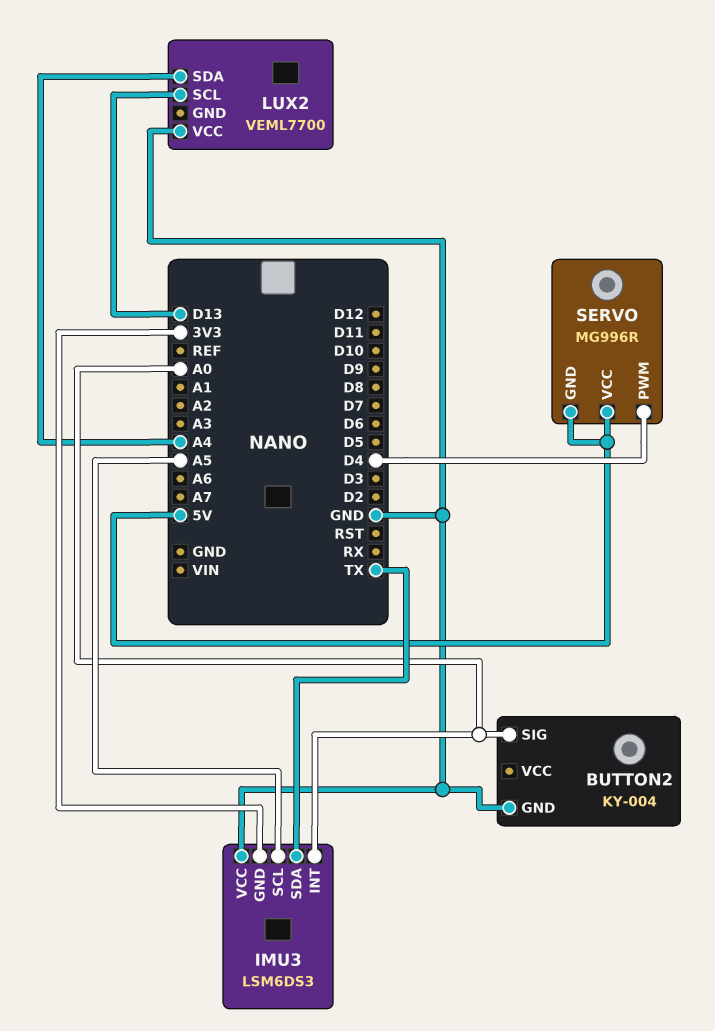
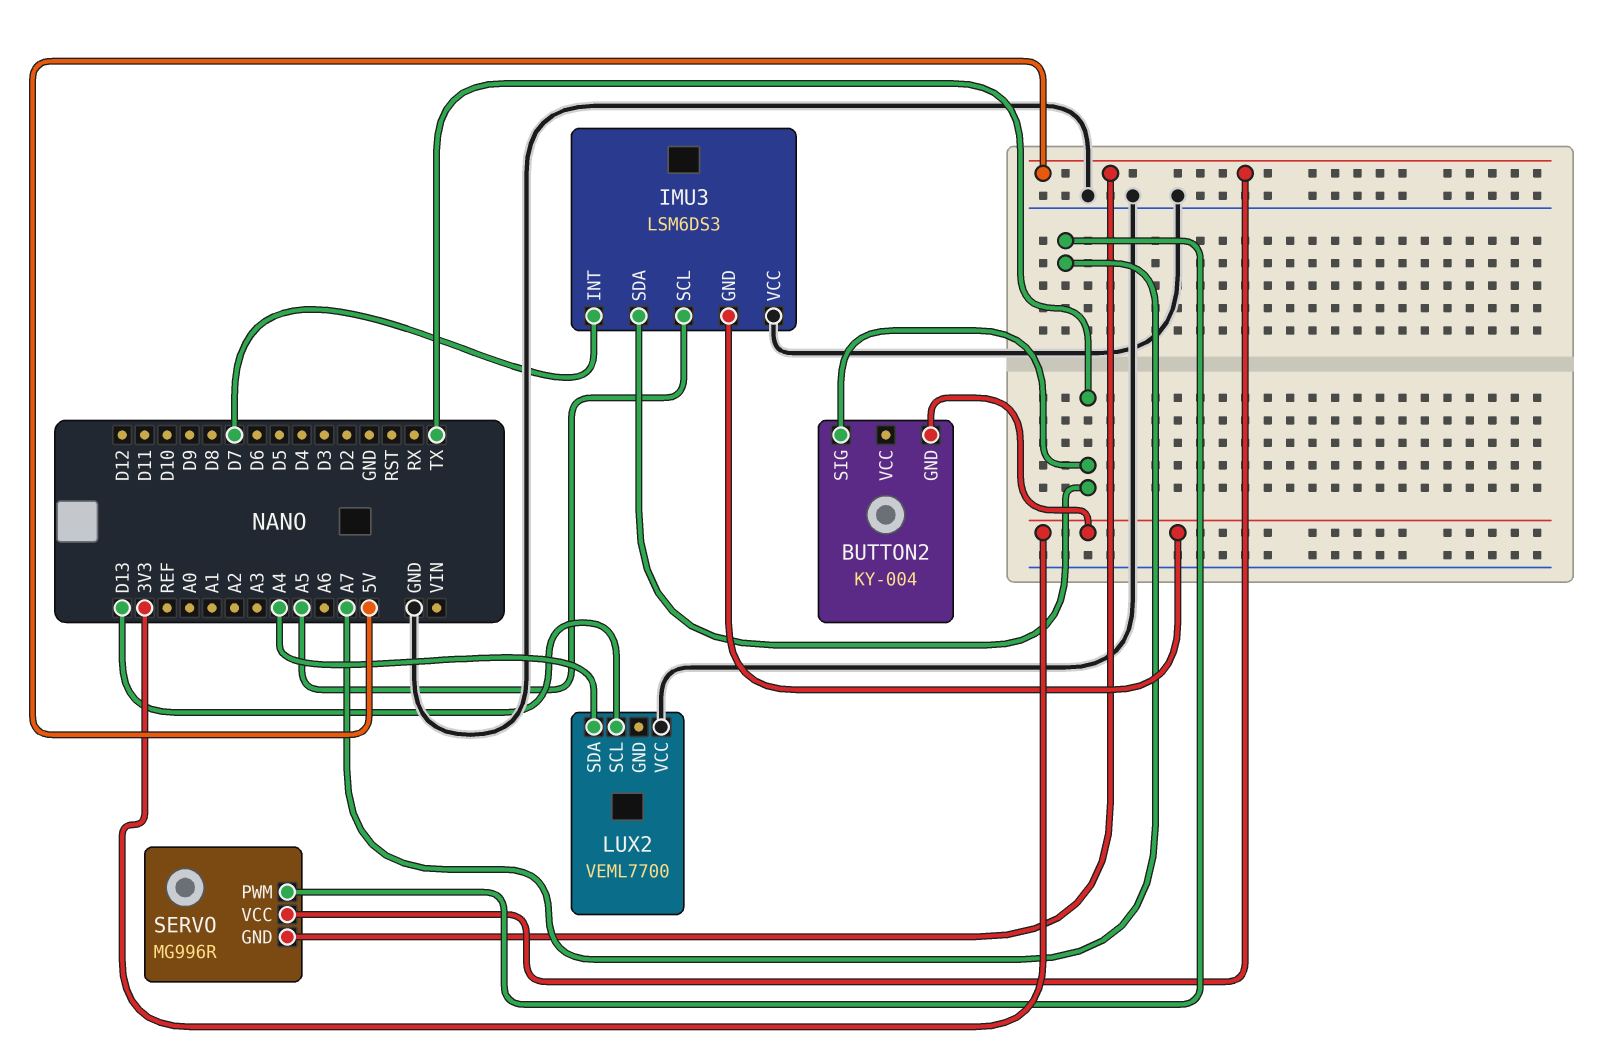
BUTTON2 pin GND: GND -> 3V3
BUTTON2 pin SIG: A0 -> TX
IMU3 pin INT: A0 -> D7
SERVO pin PWM: D4 -> A7

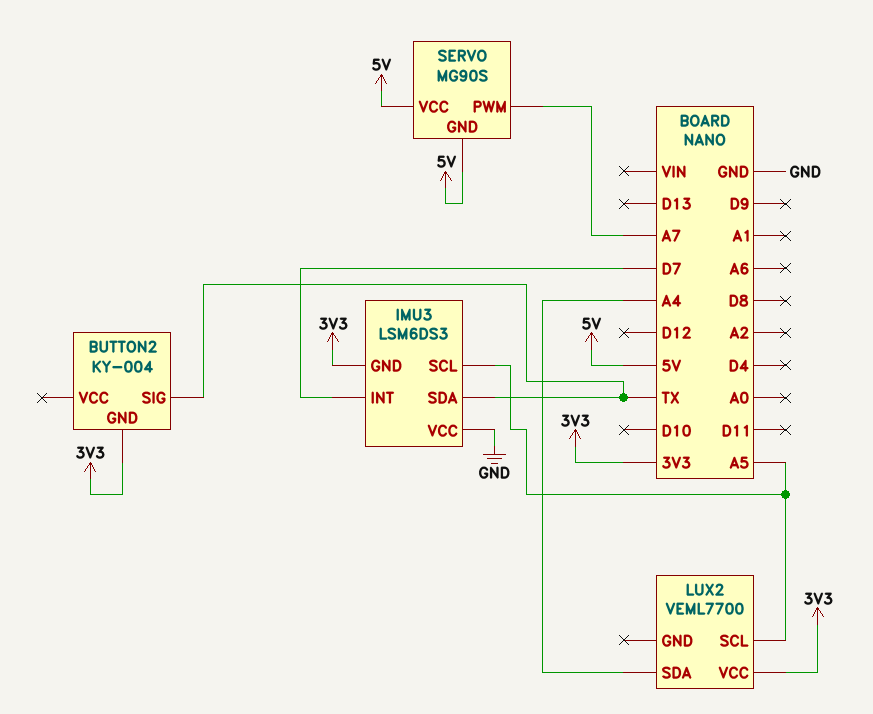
LUX2 pin SCL: D13 -> A5
LUX2 pin VCC: GND -> 3V3
SERVO: MG996R -> MG90S

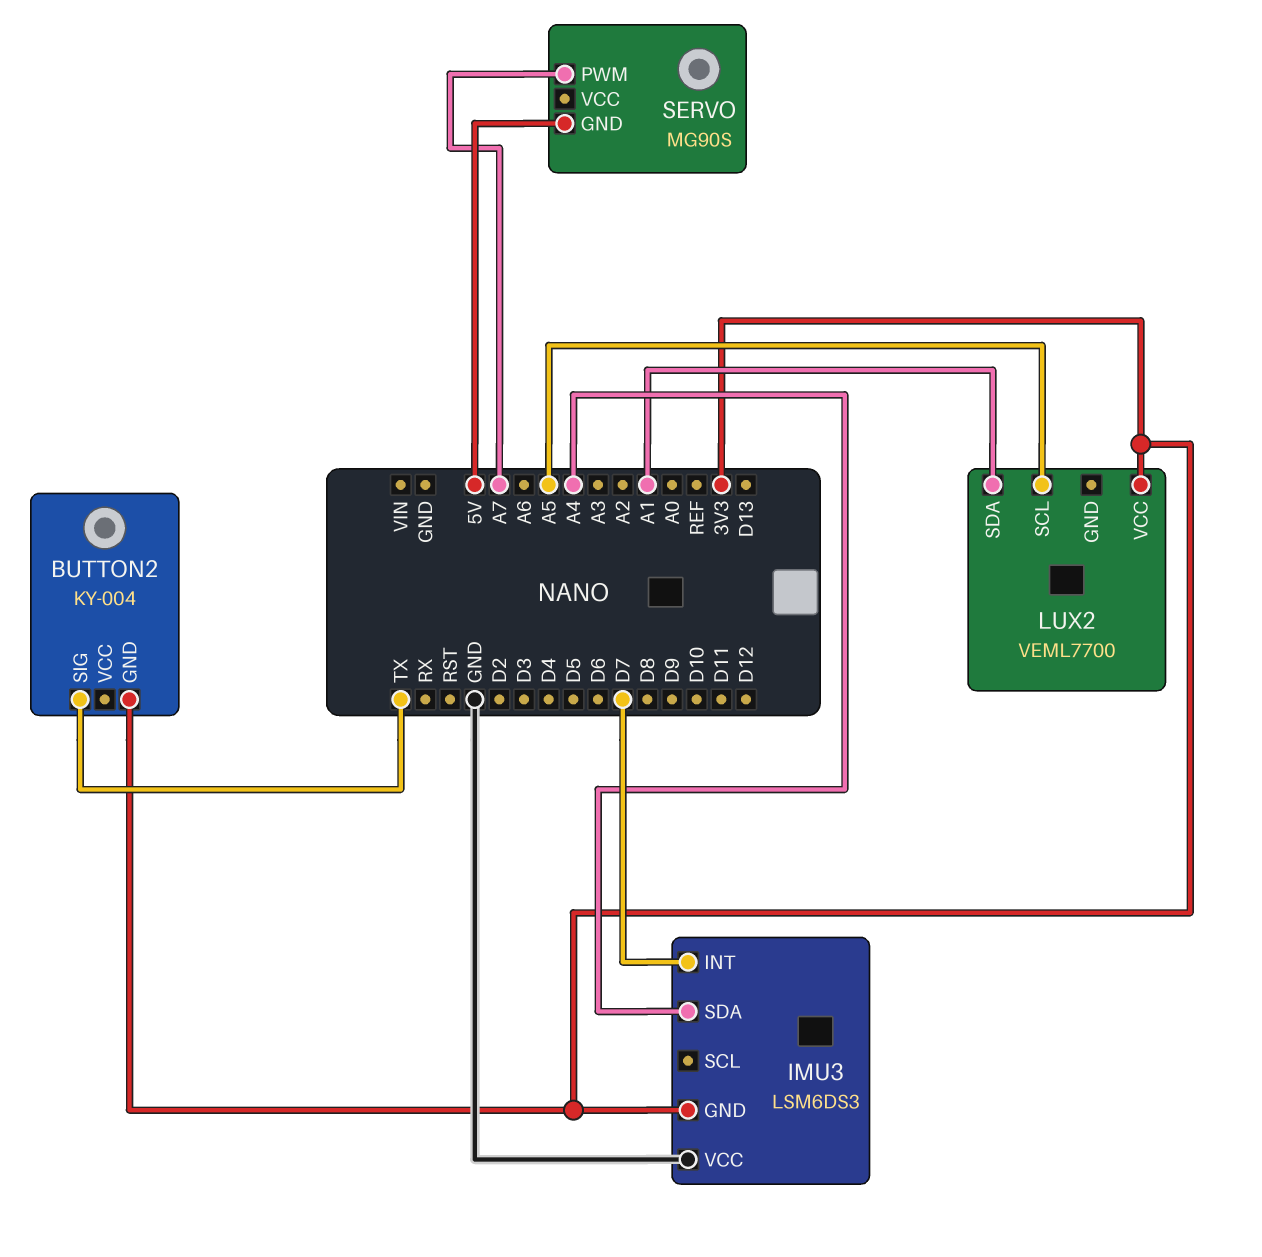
IMU3 pin SCL: A5 -> none
IMU3 pin SDA: TX -> A4
LUX2 pin SDA: A4 -> A1
SERVO pin VCC: 5V -> none

